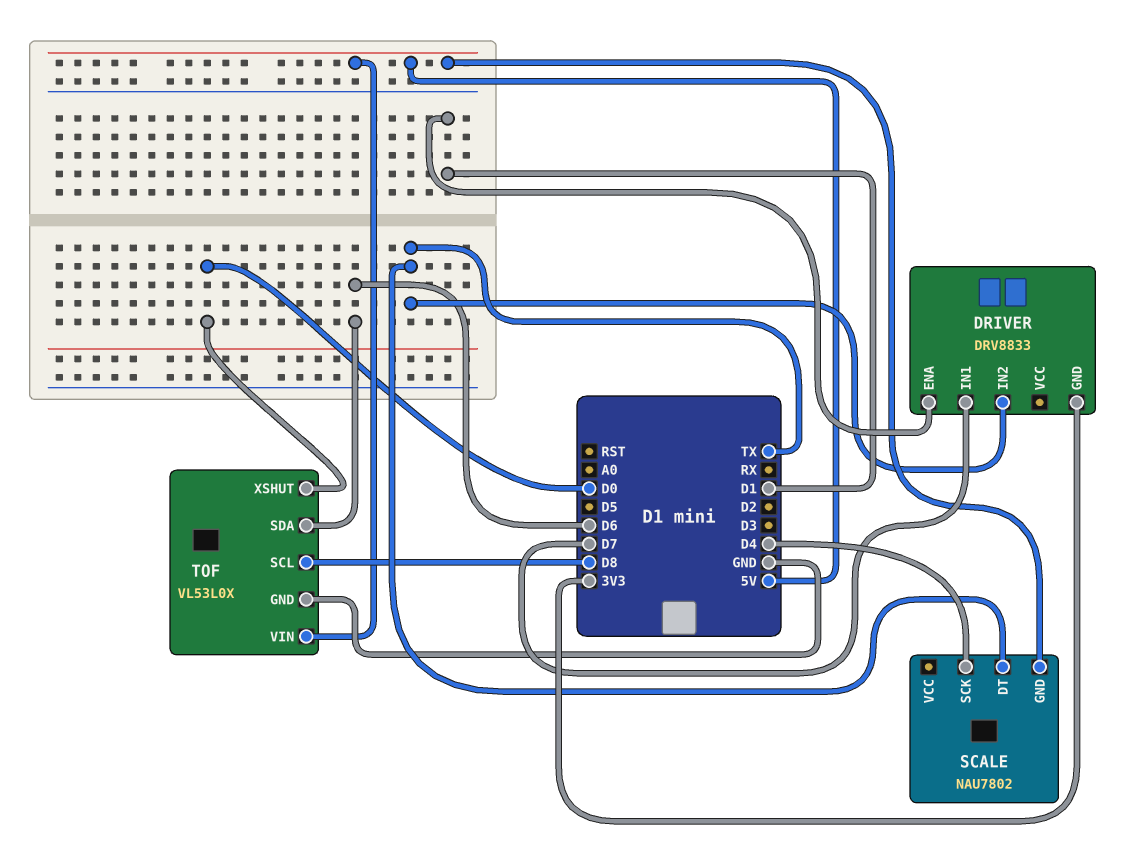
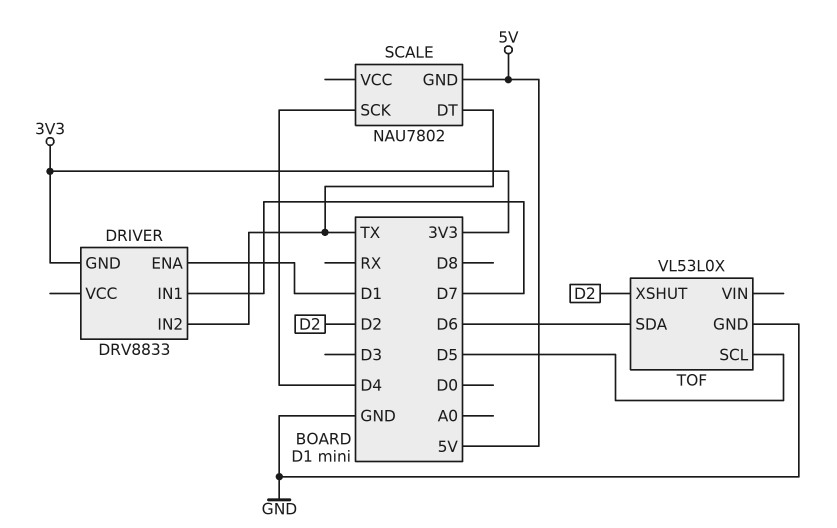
TOF pin SCL: D8 -> D5
TOF pin VIN: 5V -> none
TOF pin XSHUT: D0 -> D2

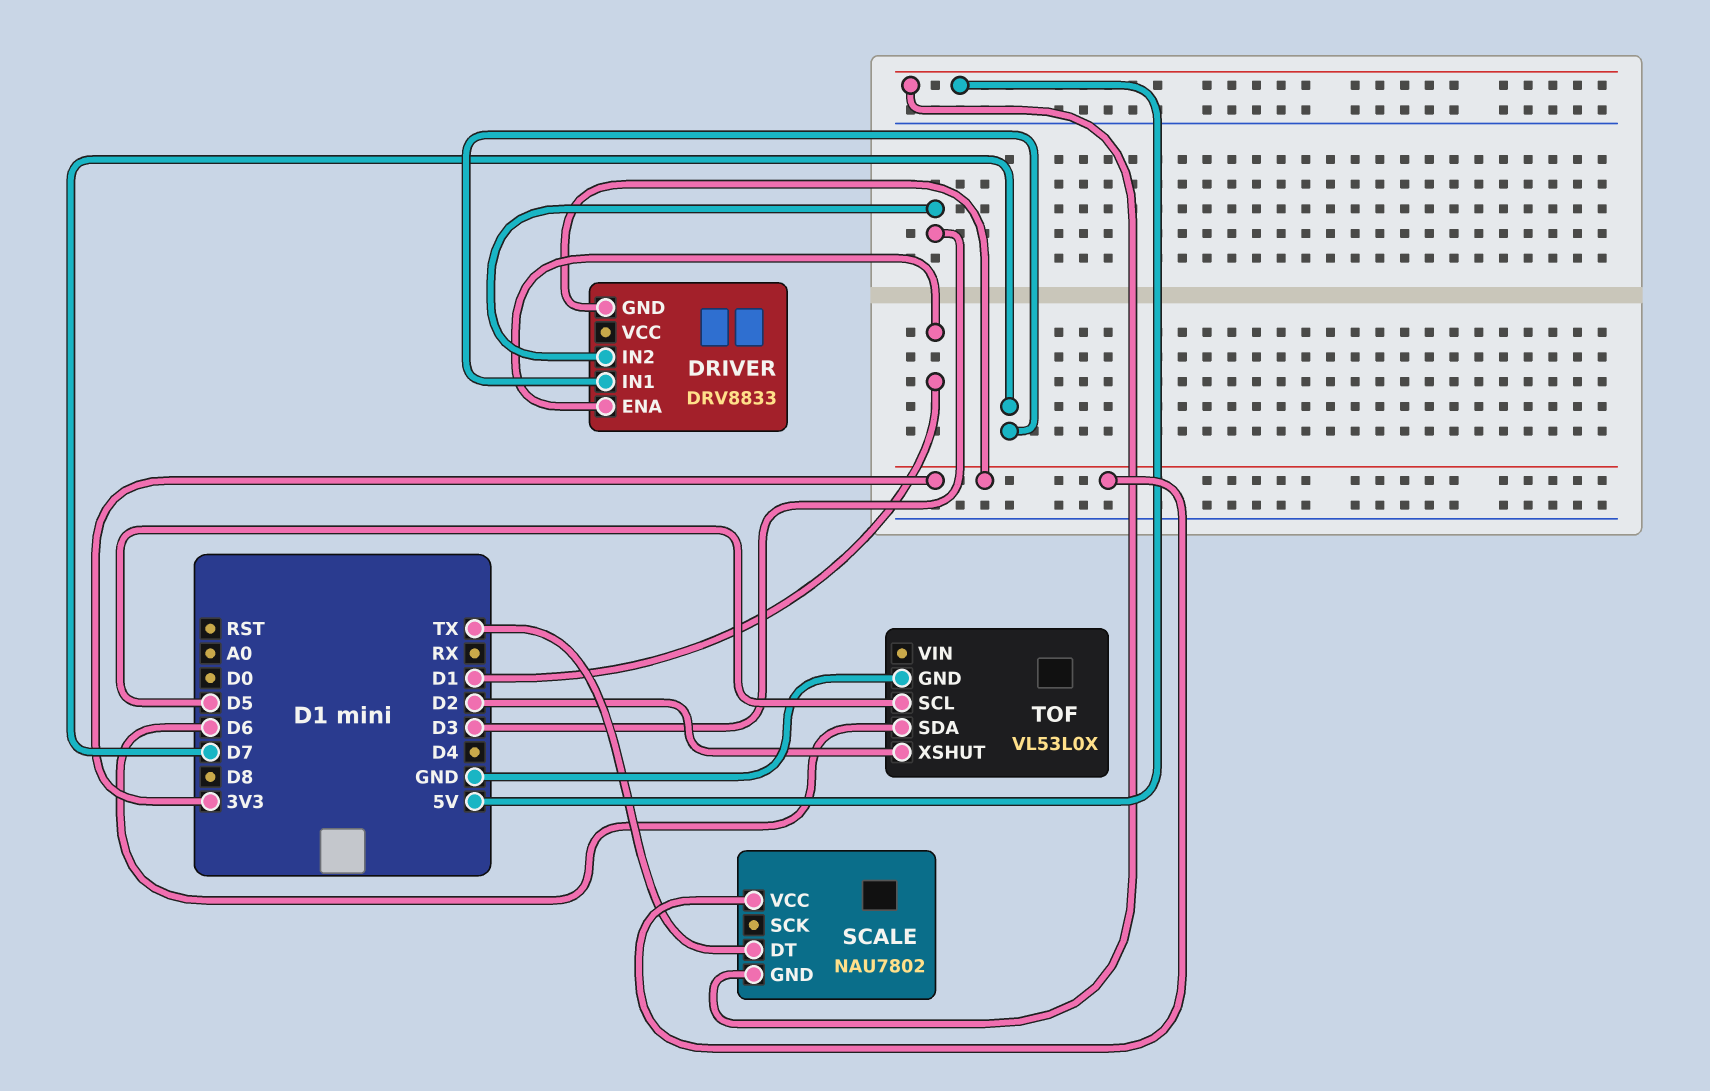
DRIVER pin IN2: TX -> D3
SCALE pin SCK: D4 -> none
SCALE pin VCC: none -> 3V3

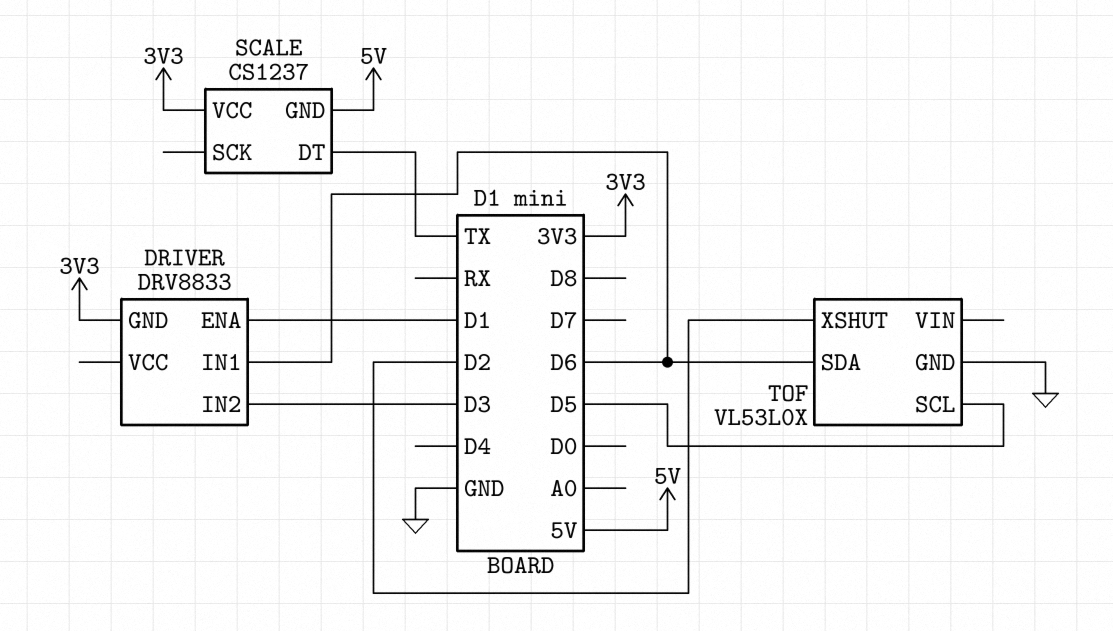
DRIVER pin IN1: D7 -> D6
SCALE: NAU7802 -> CS1237

